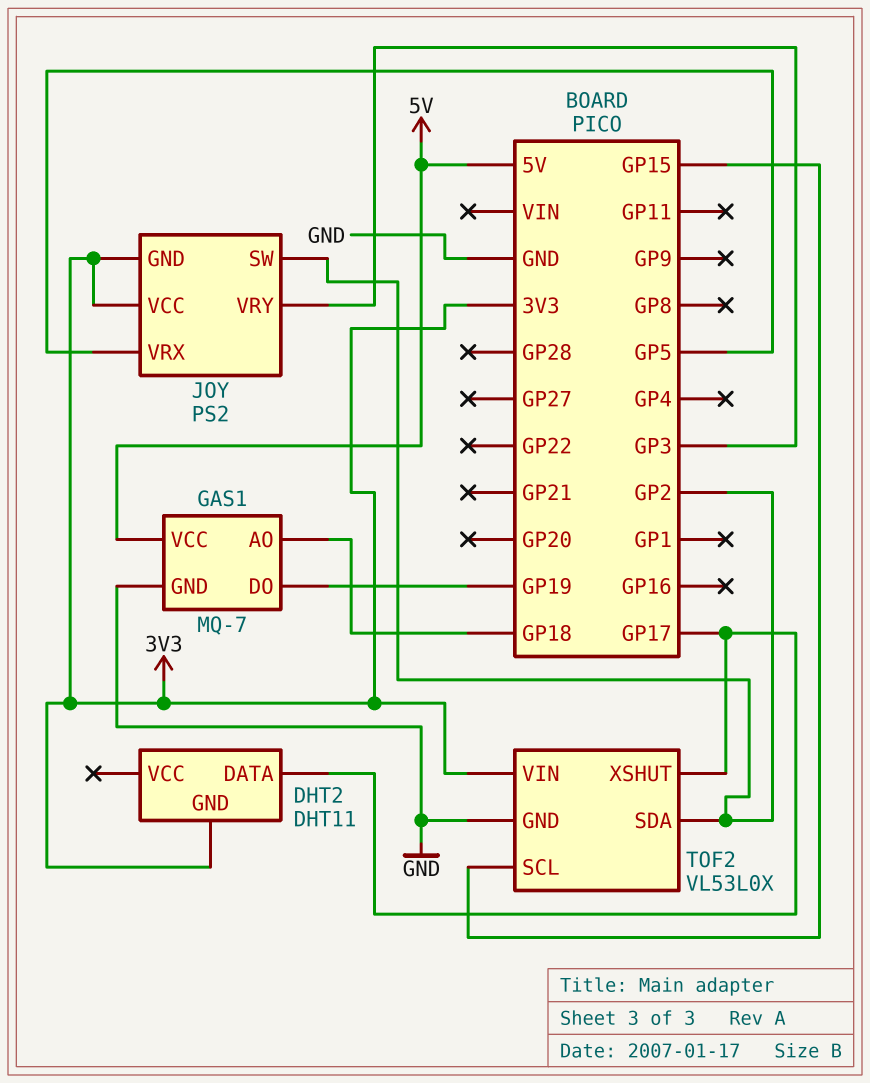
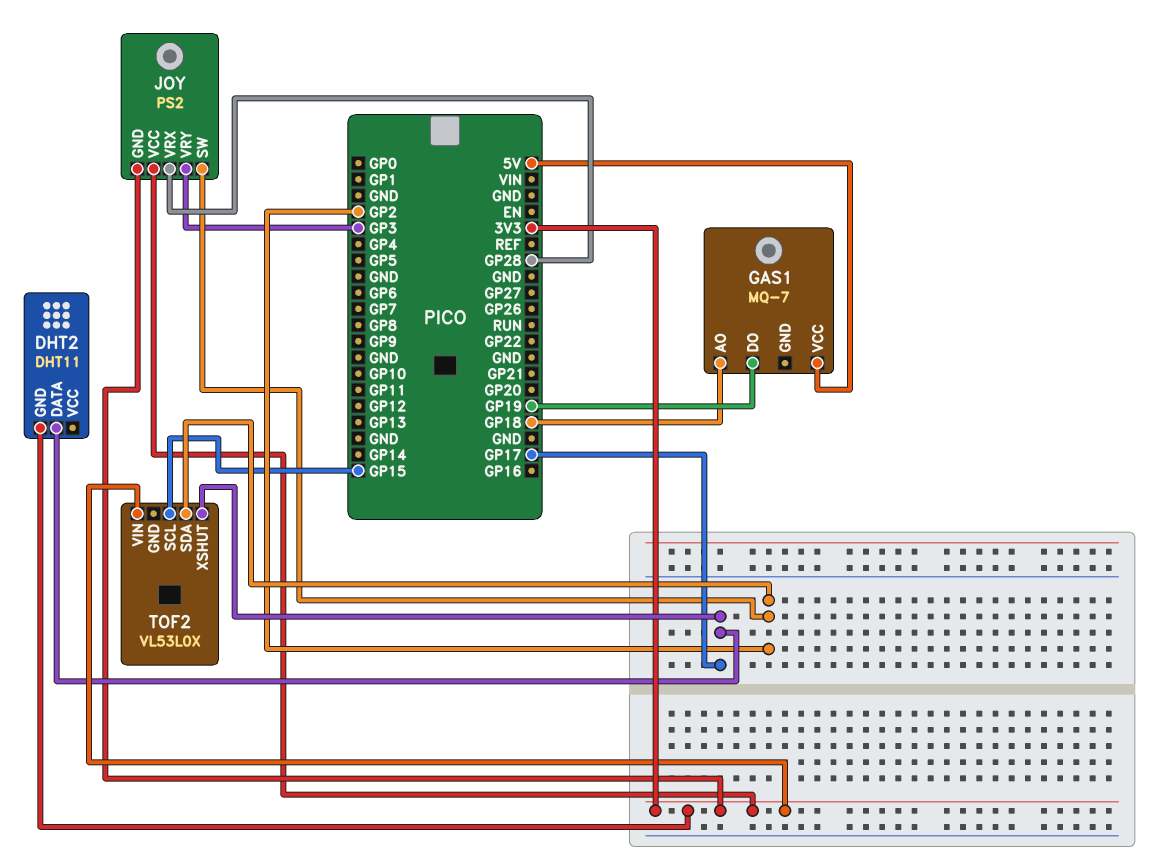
GAS1 pin GND: GND -> none
JOY pin VRX: GP5 -> GP28
TOF2 pin GND: GND -> none

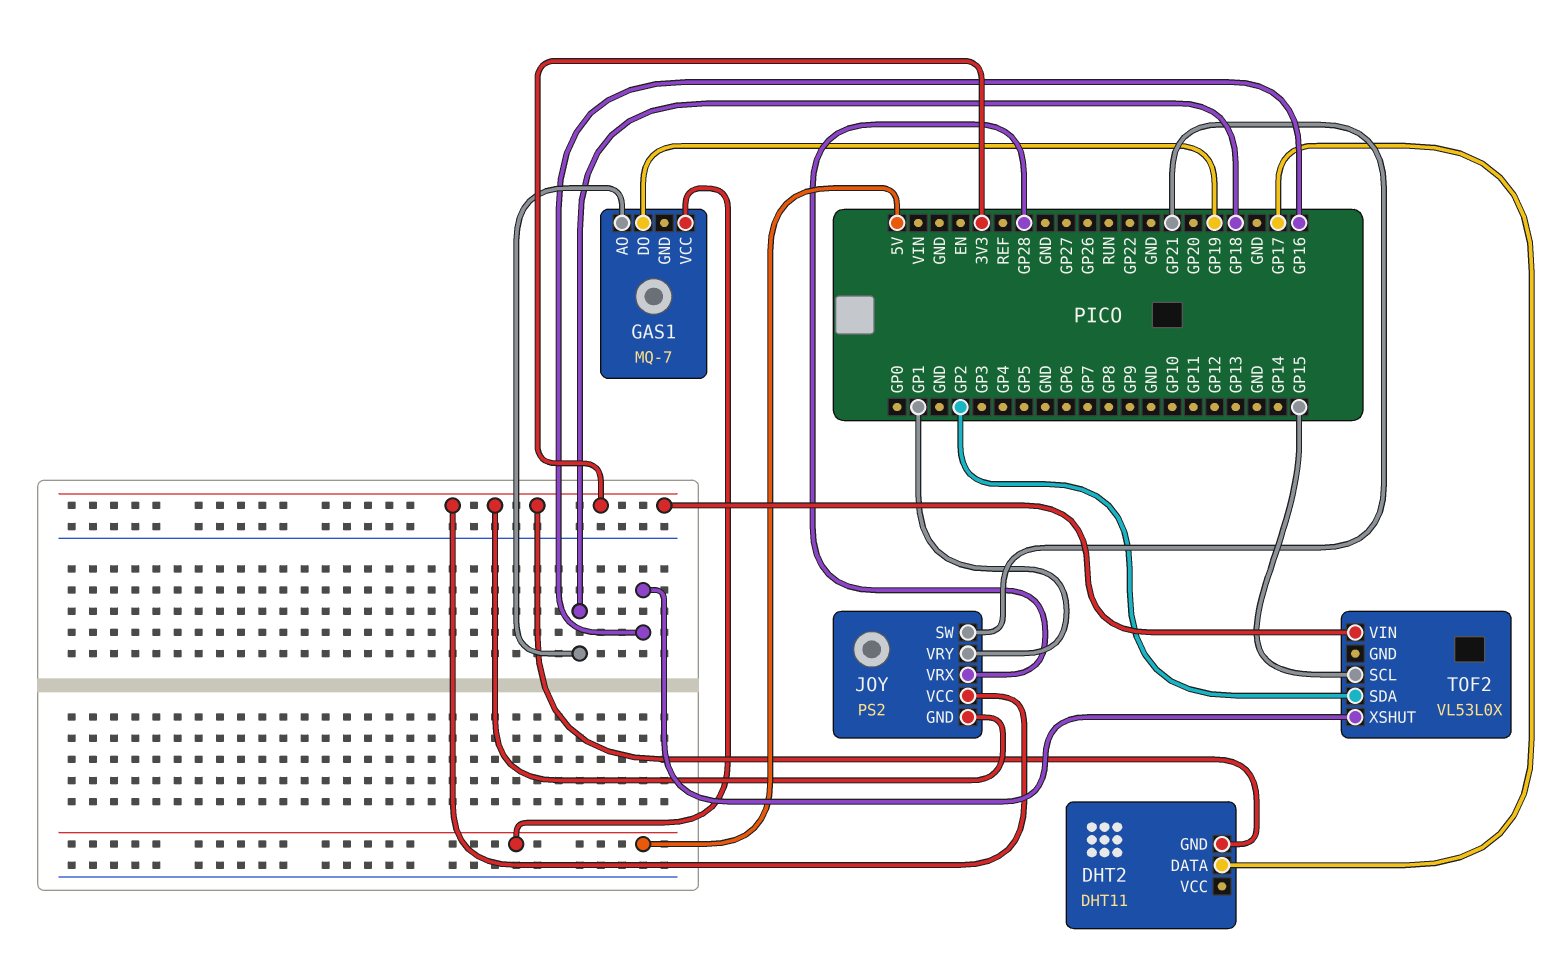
JOY pin SW: GP2 -> GP21
JOY pin VRY: GP3 -> GP1
TOF2 pin XSHUT: GP17 -> GP16

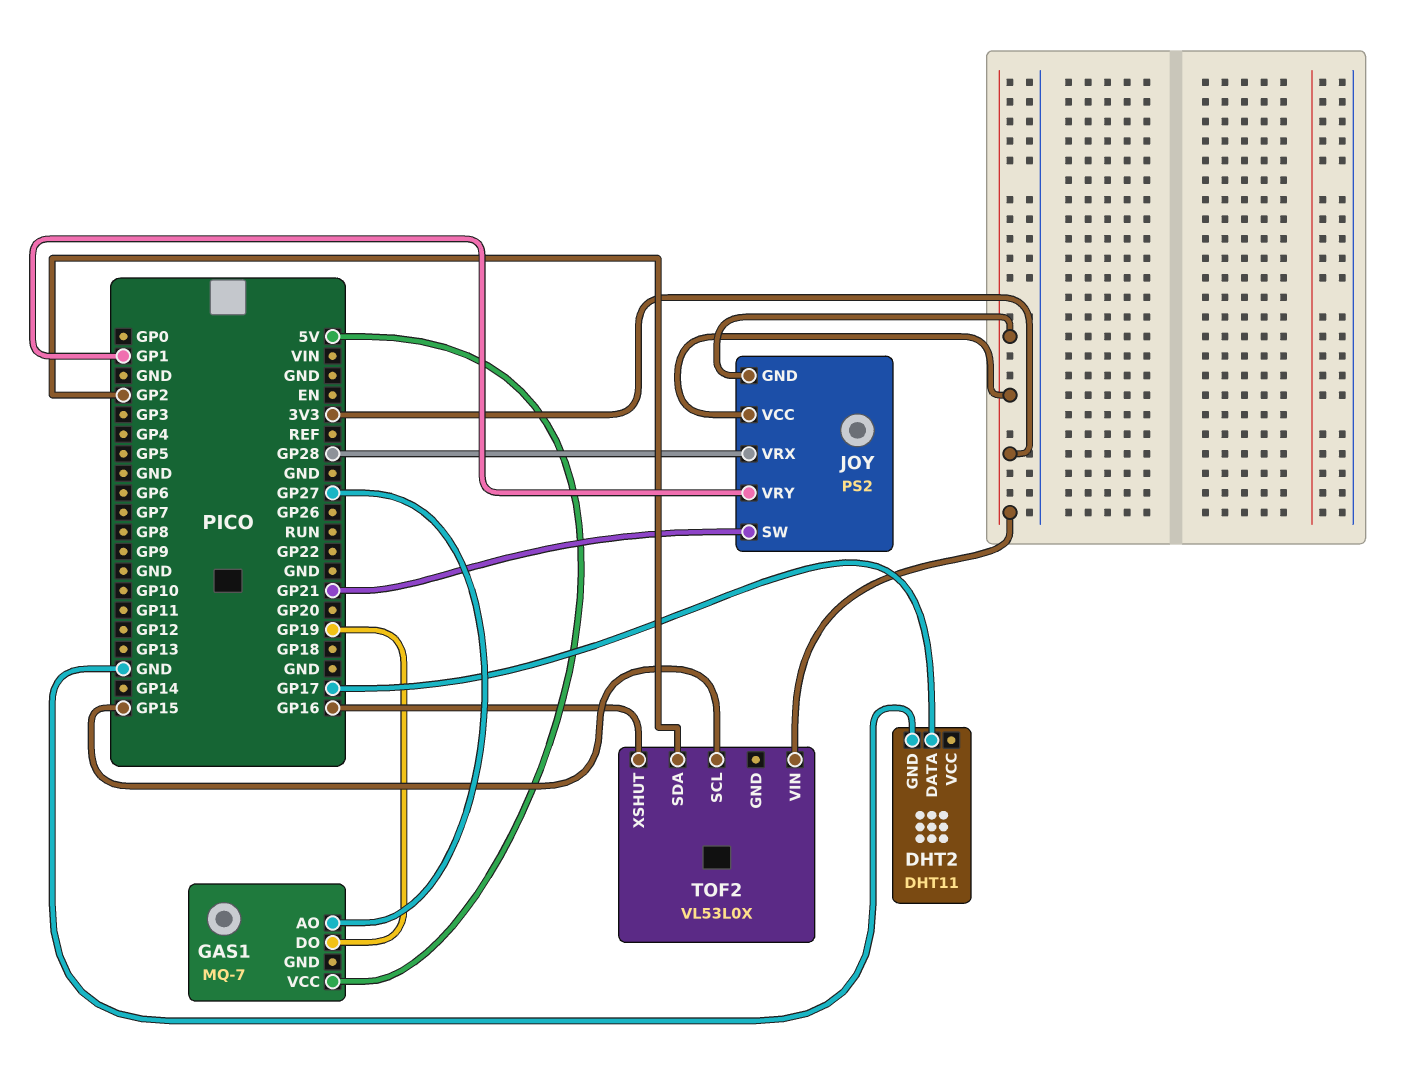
DHT2 pin GND: 3V3 -> GND
GAS1 pin AO: GP18 -> GP27

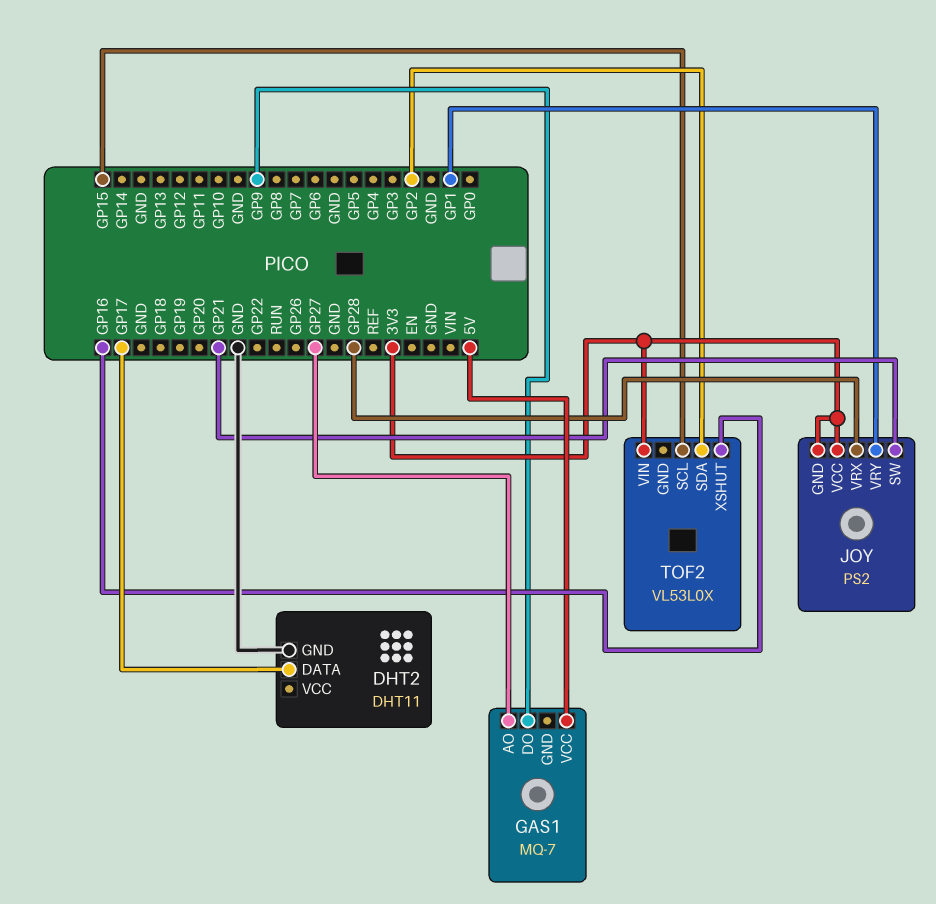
GAS1 pin DO: GP19 -> GP9

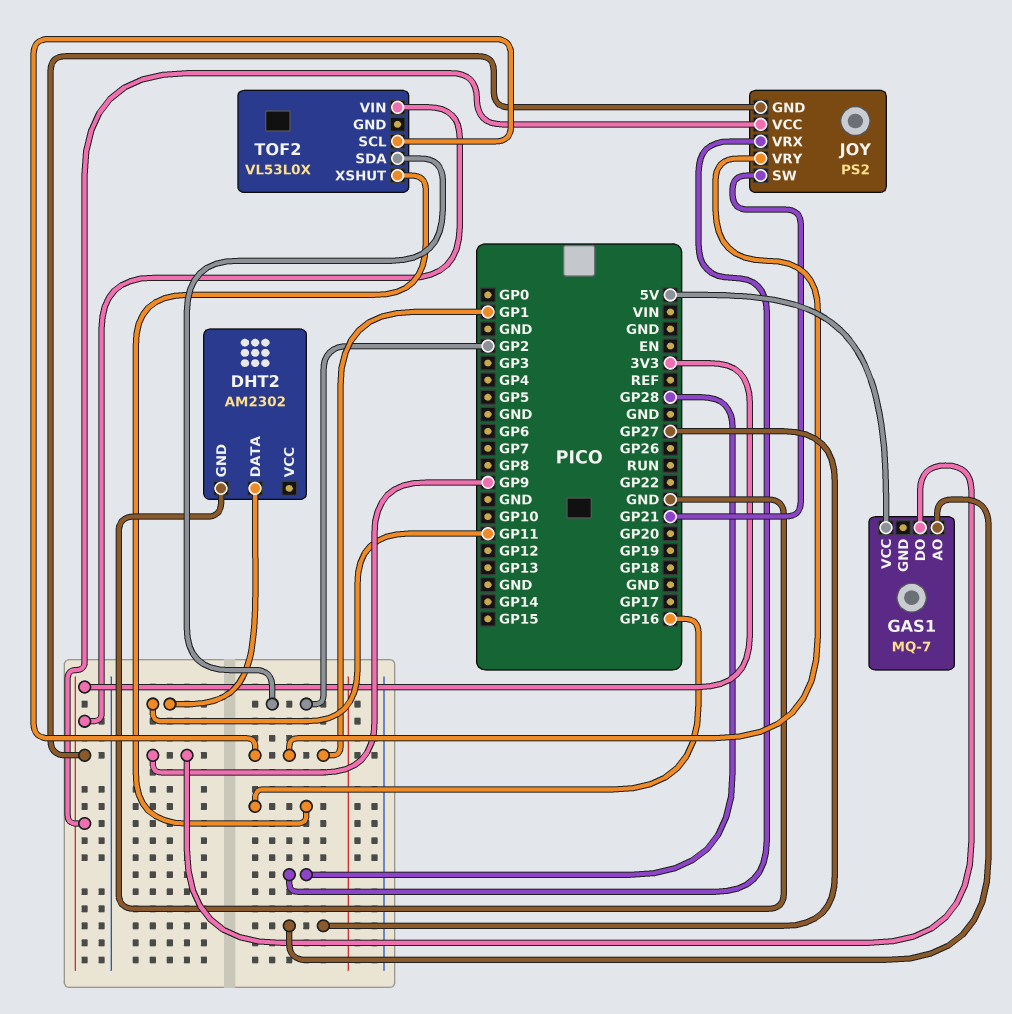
DHT2: DHT11 -> AM2302
DHT2 pin DATA: GP17 -> GP11
TOF2 pin SCL: GP15 -> GP1

